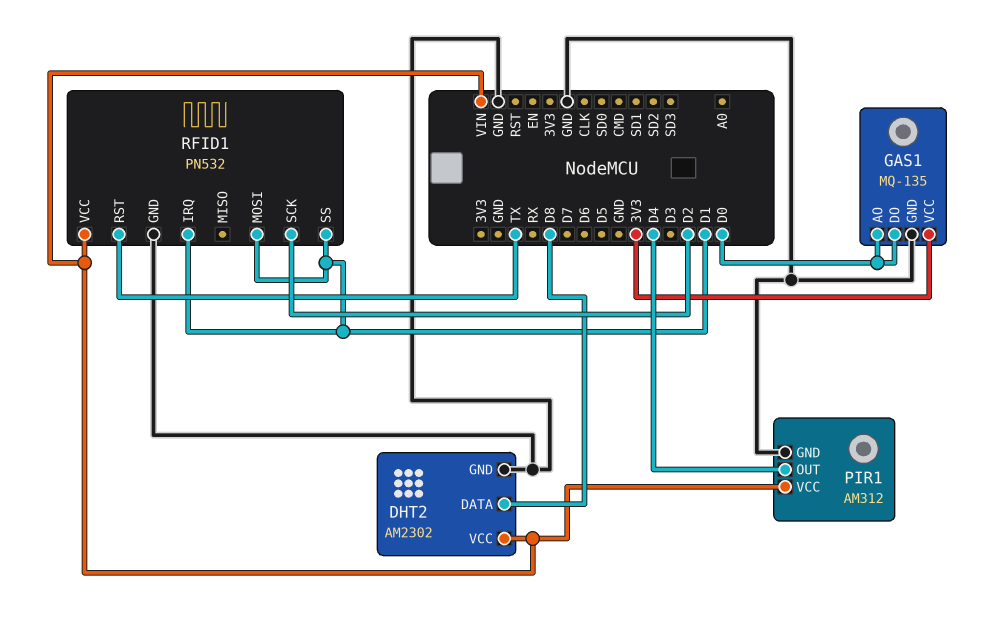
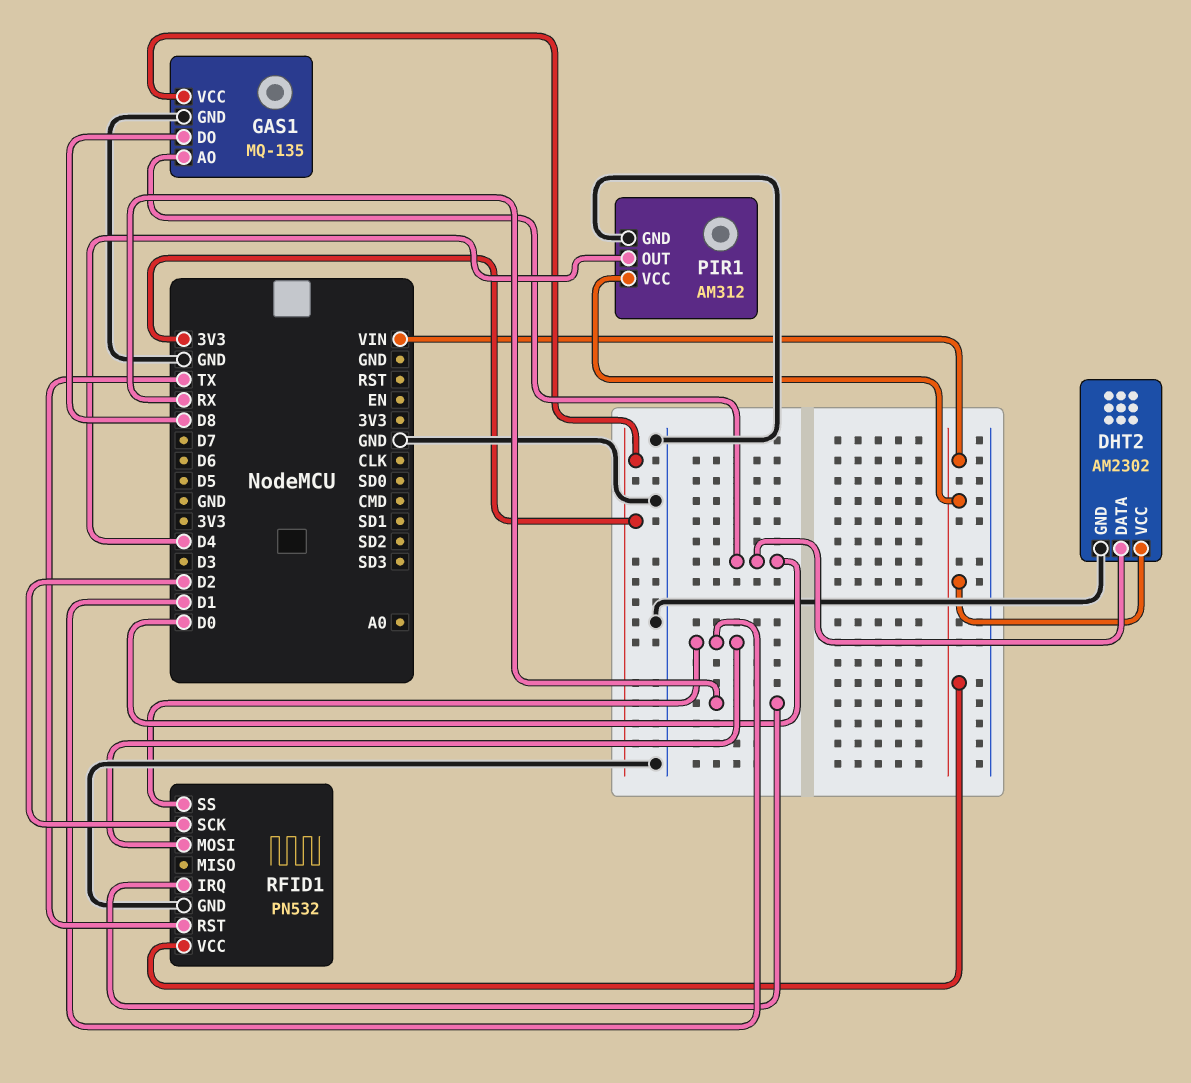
DHT2 pin DATA: D8 -> D0
GAS1 pin DO: D0 -> D8
RFID1 pin IRQ: D1 -> RX

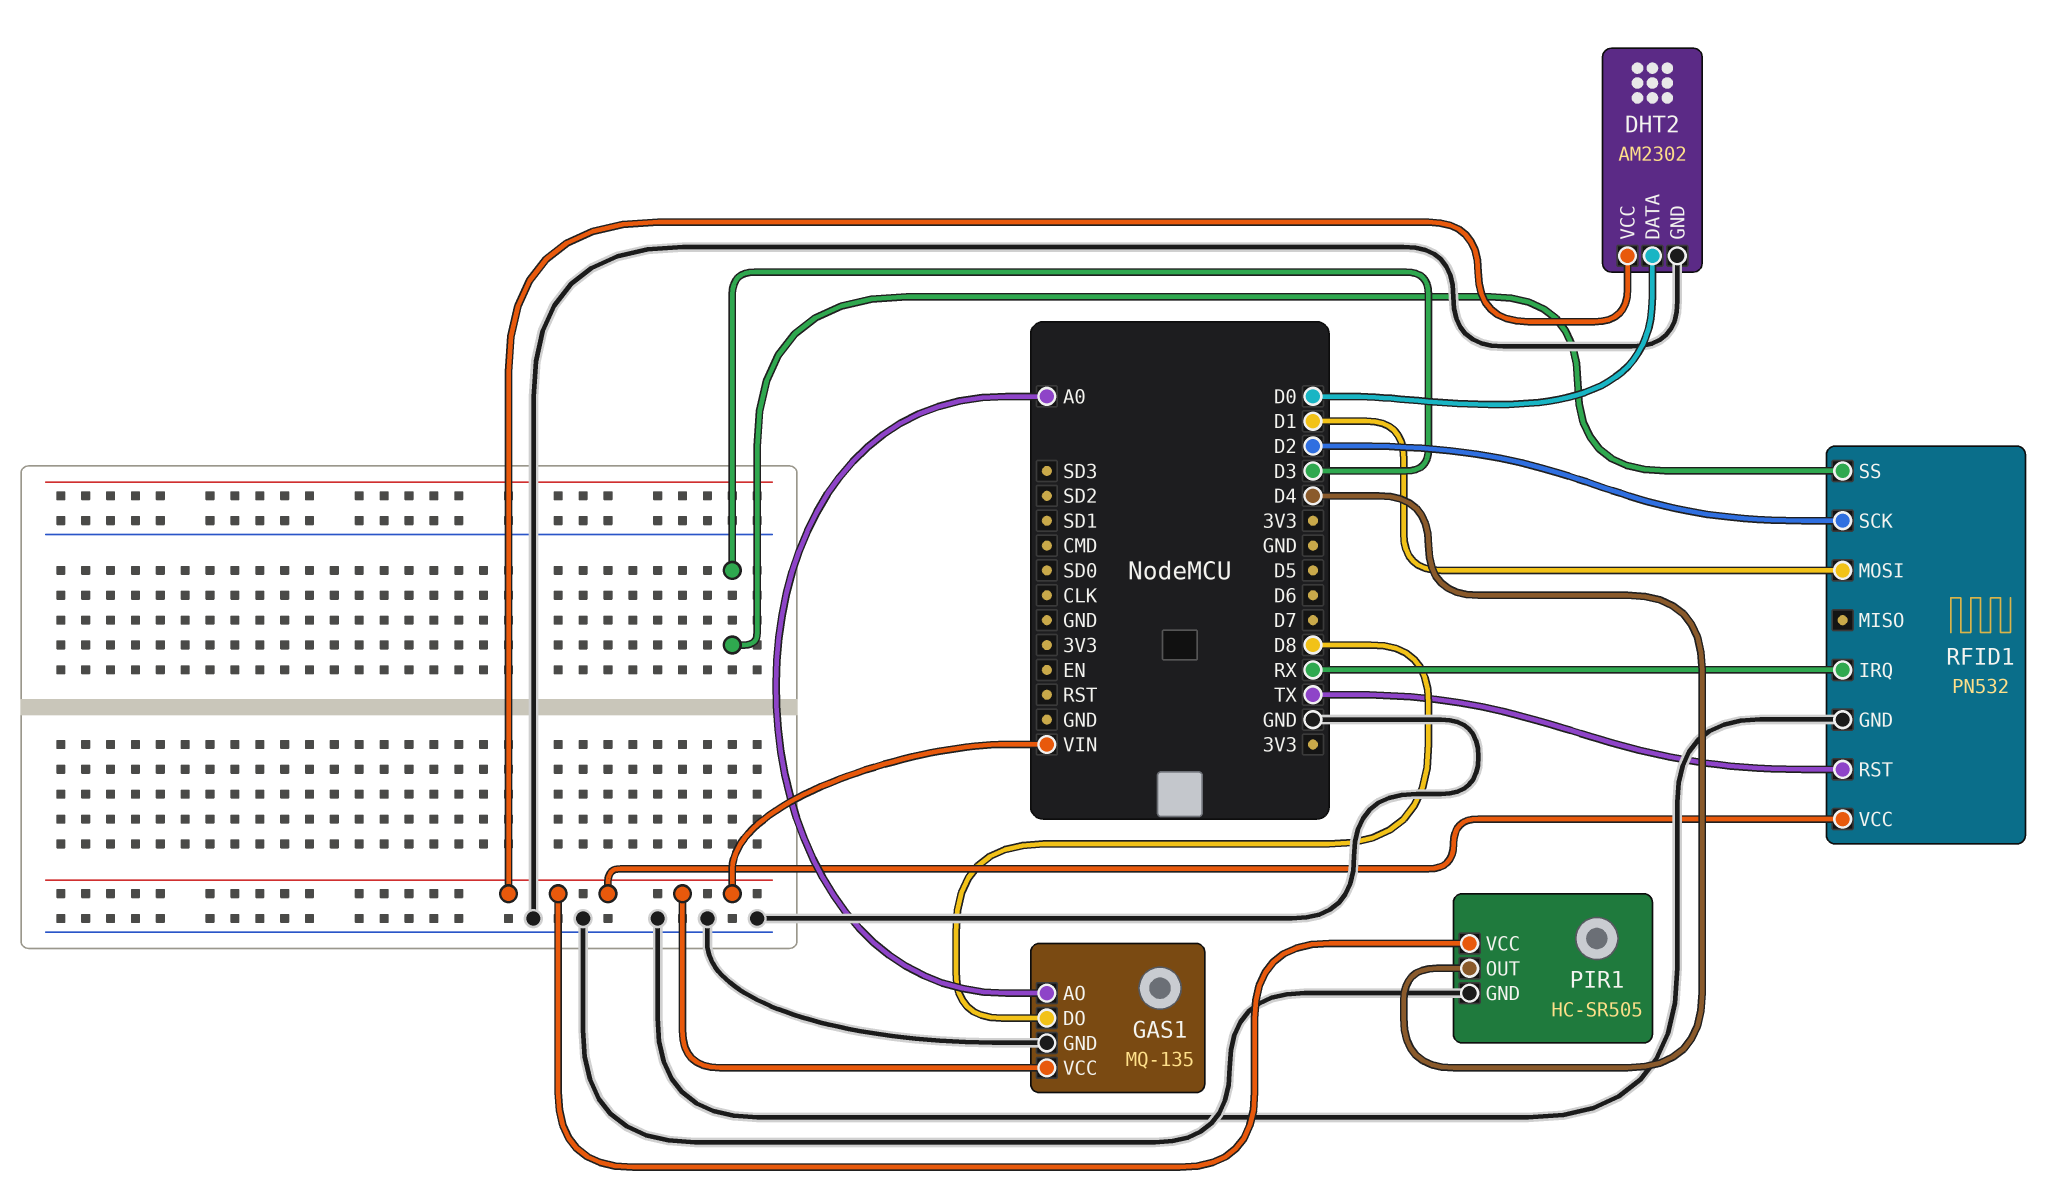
GAS1 pin AO: D0 -> A0
GAS1 pin VCC: 3V3 -> VIN
PIR1: AM312 -> HC-SR505
RFID1 pin SS: D1 -> D3

